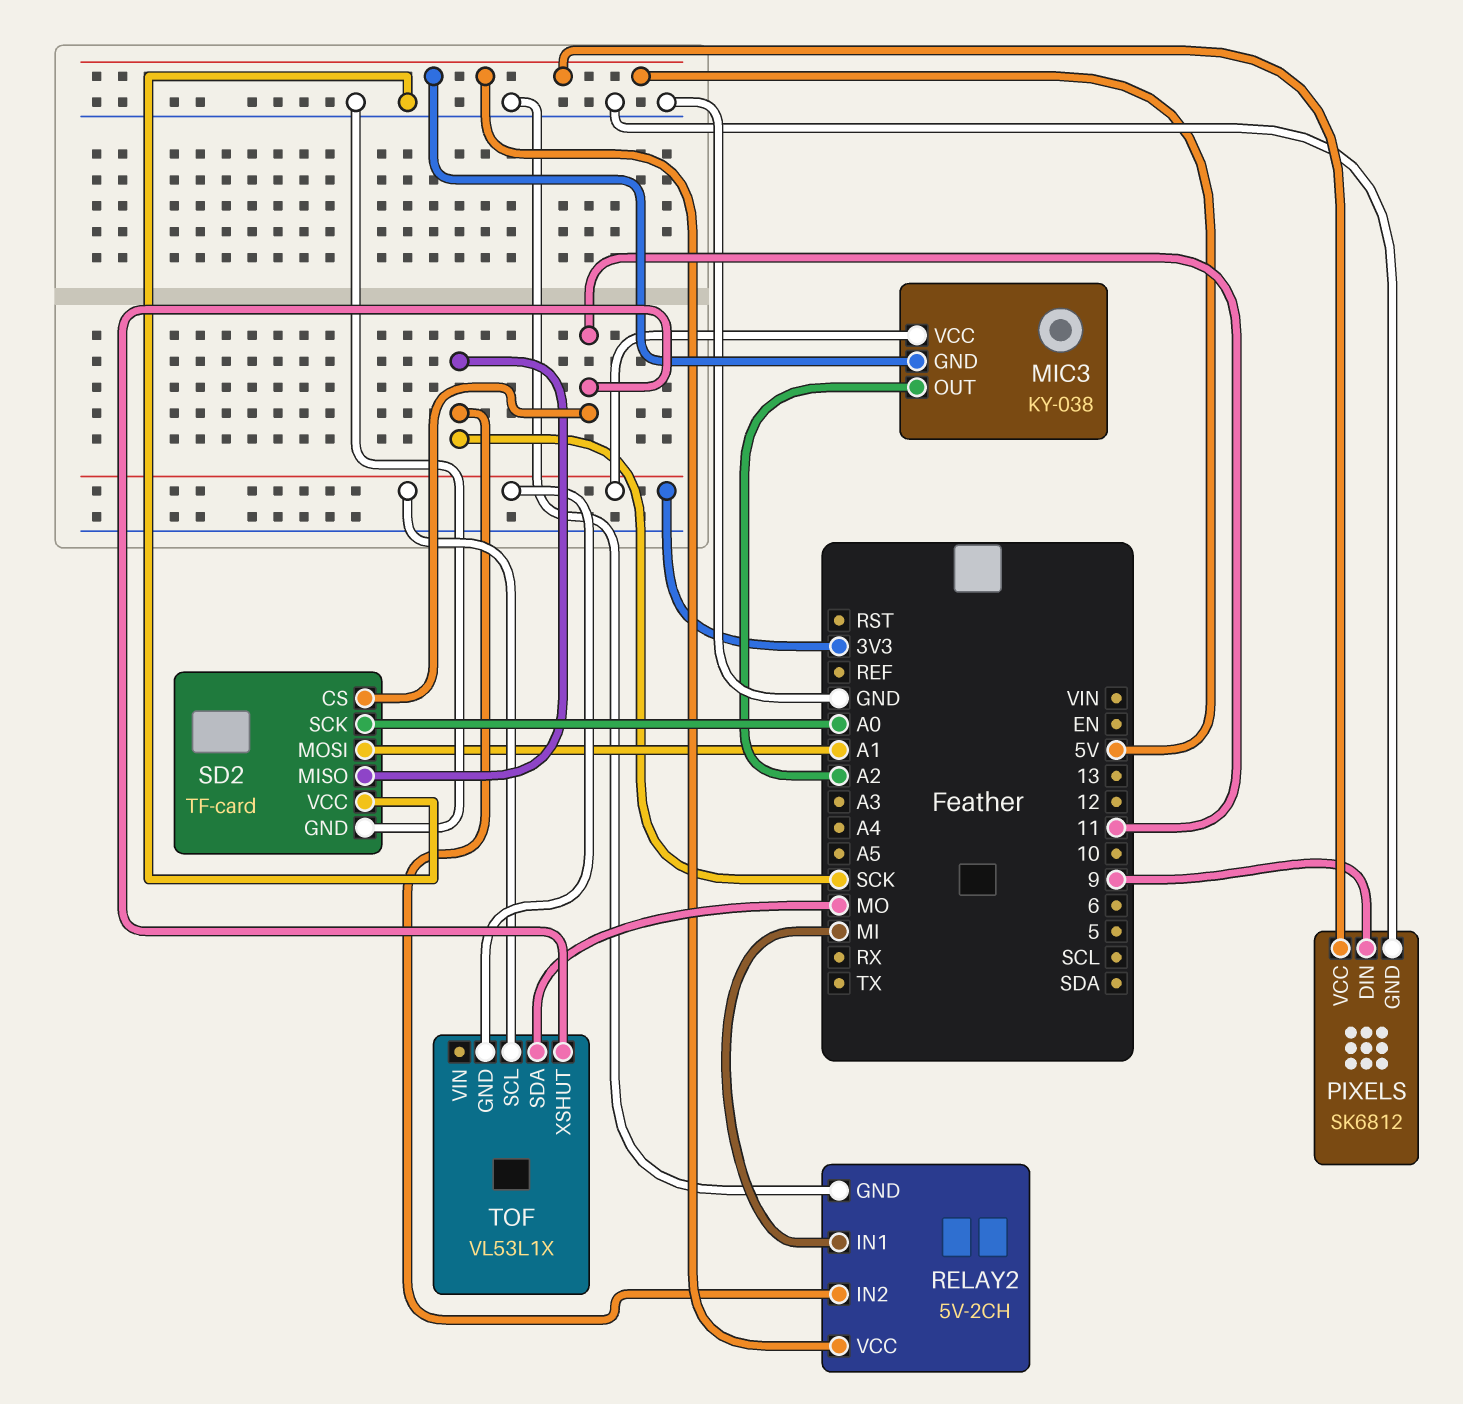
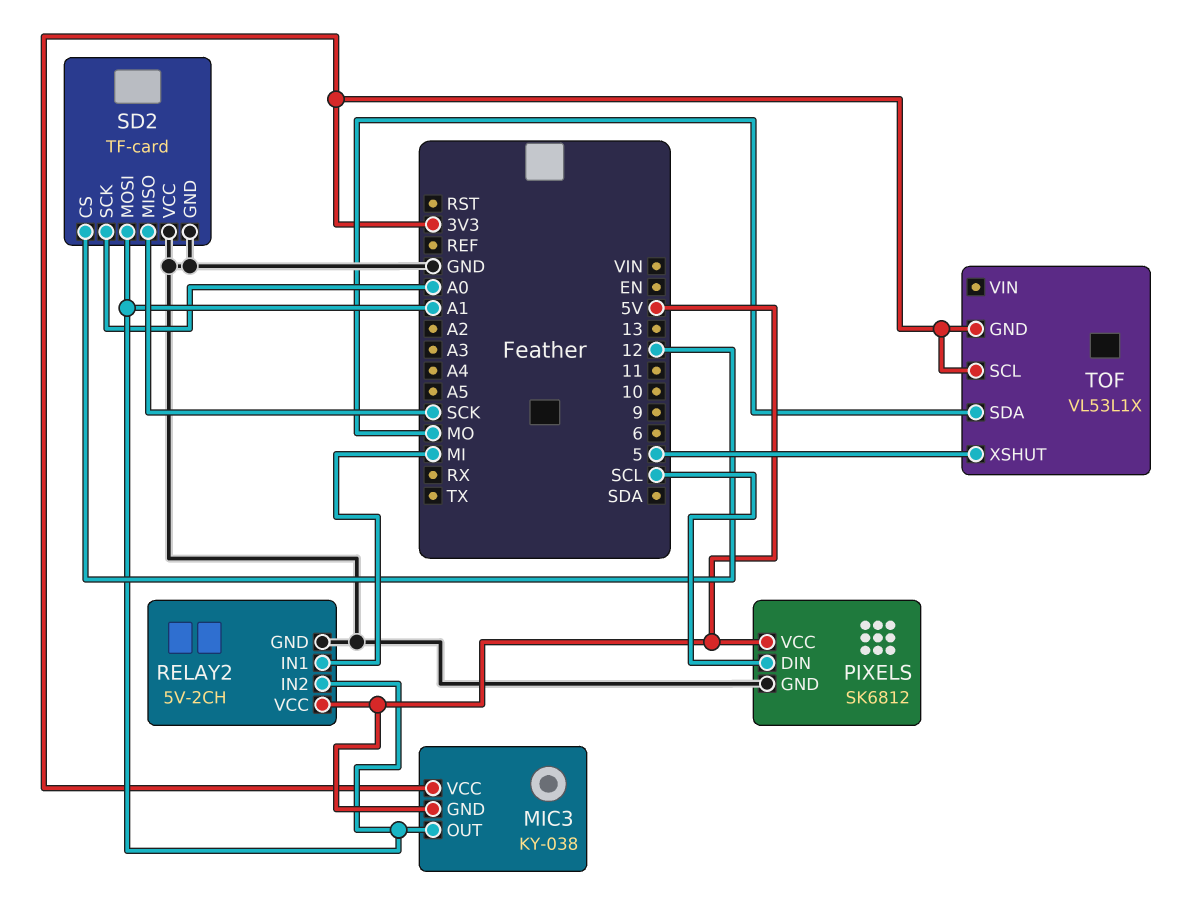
MIC3 pin OUT: A2 -> A1
PIXELS pin DIN: 9 -> SCL
RELAY2 pin IN2: SCK -> A1
SD2 pin CS: 11 -> 12
TOF pin XSHUT: 11 -> 5

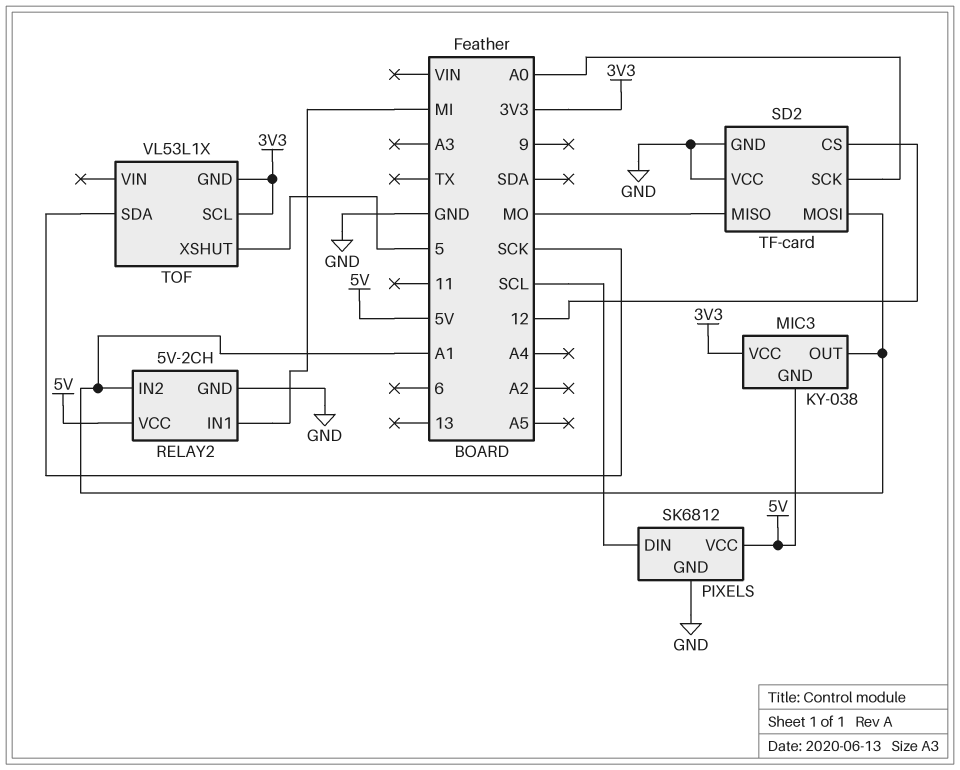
SD2 pin MISO: SCK -> MO
TOF pin SDA: MO -> SCK

